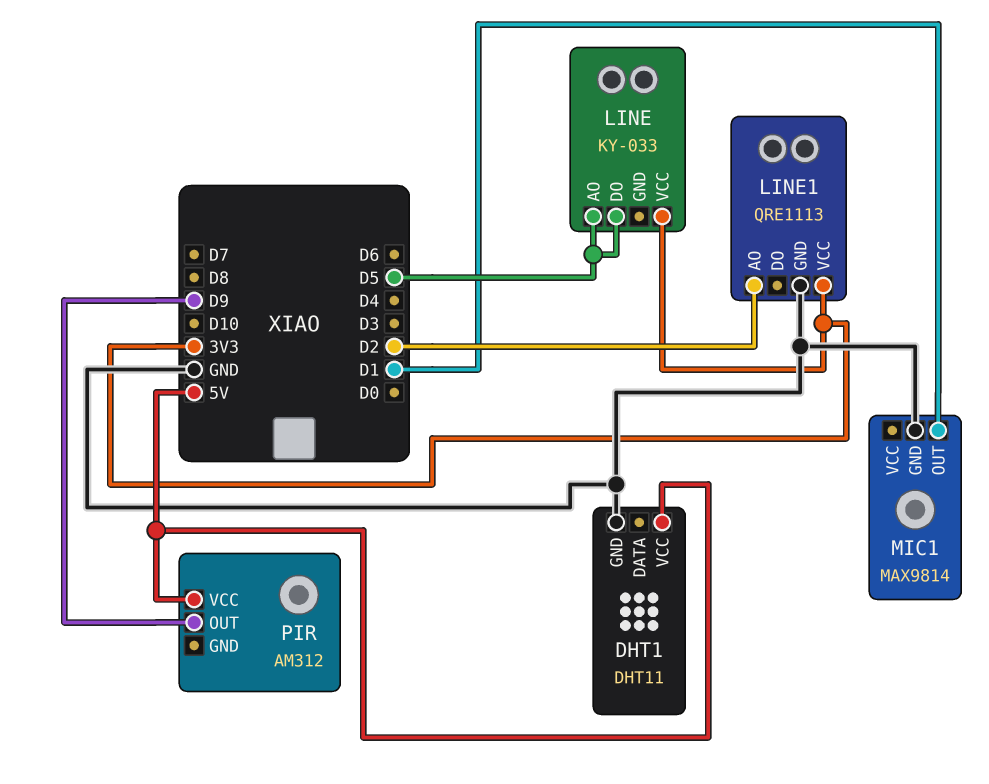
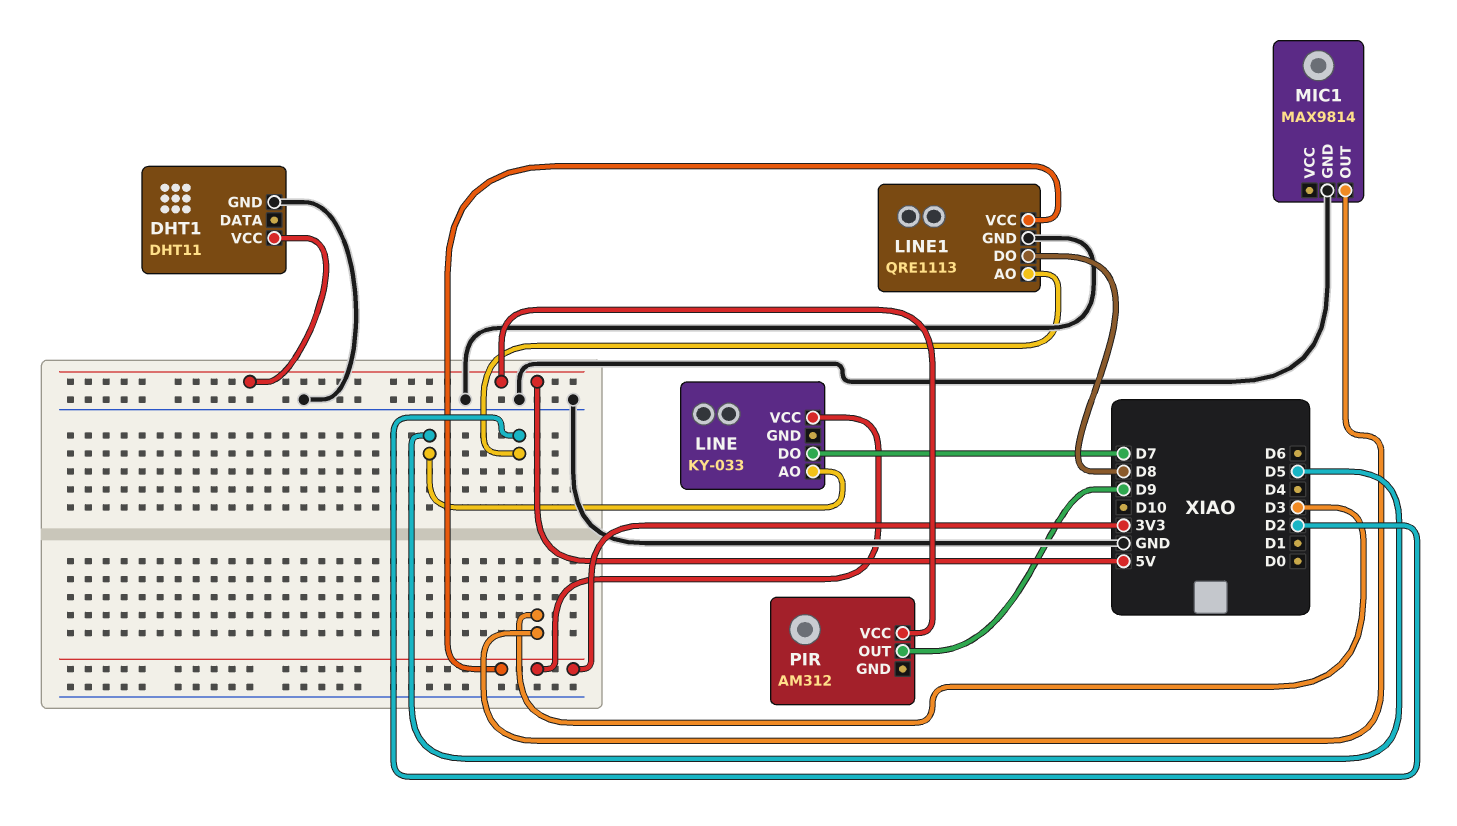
LINE pin DO: D5 -> D7
LINE1 pin DO: none -> D8
MIC1 pin OUT: D1 -> D3

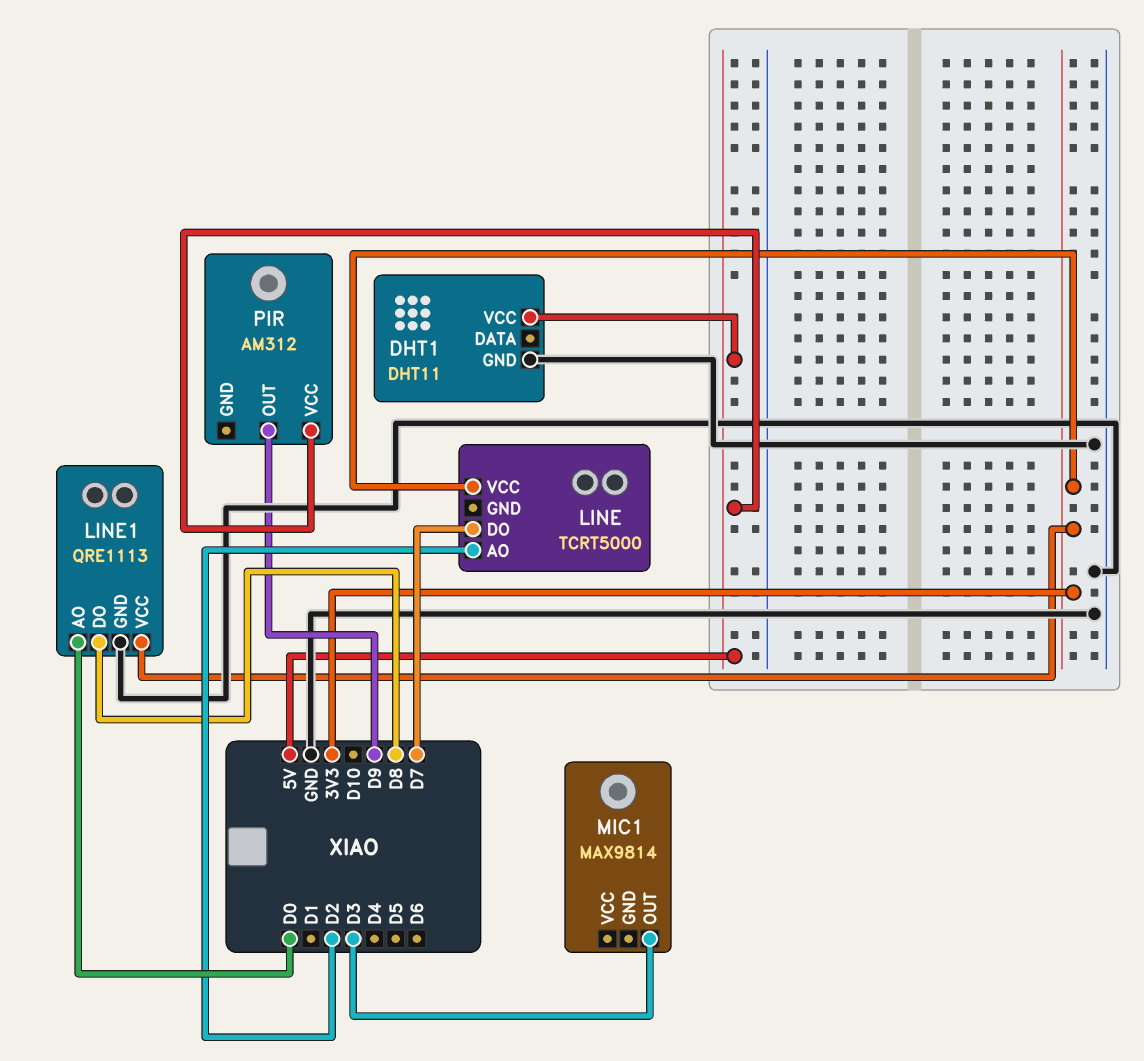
LINE: KY-033 -> TCRT5000
LINE pin AO: D5 -> D2
LINE1 pin AO: D2 -> D0
MIC1 pin GND: GND -> none

